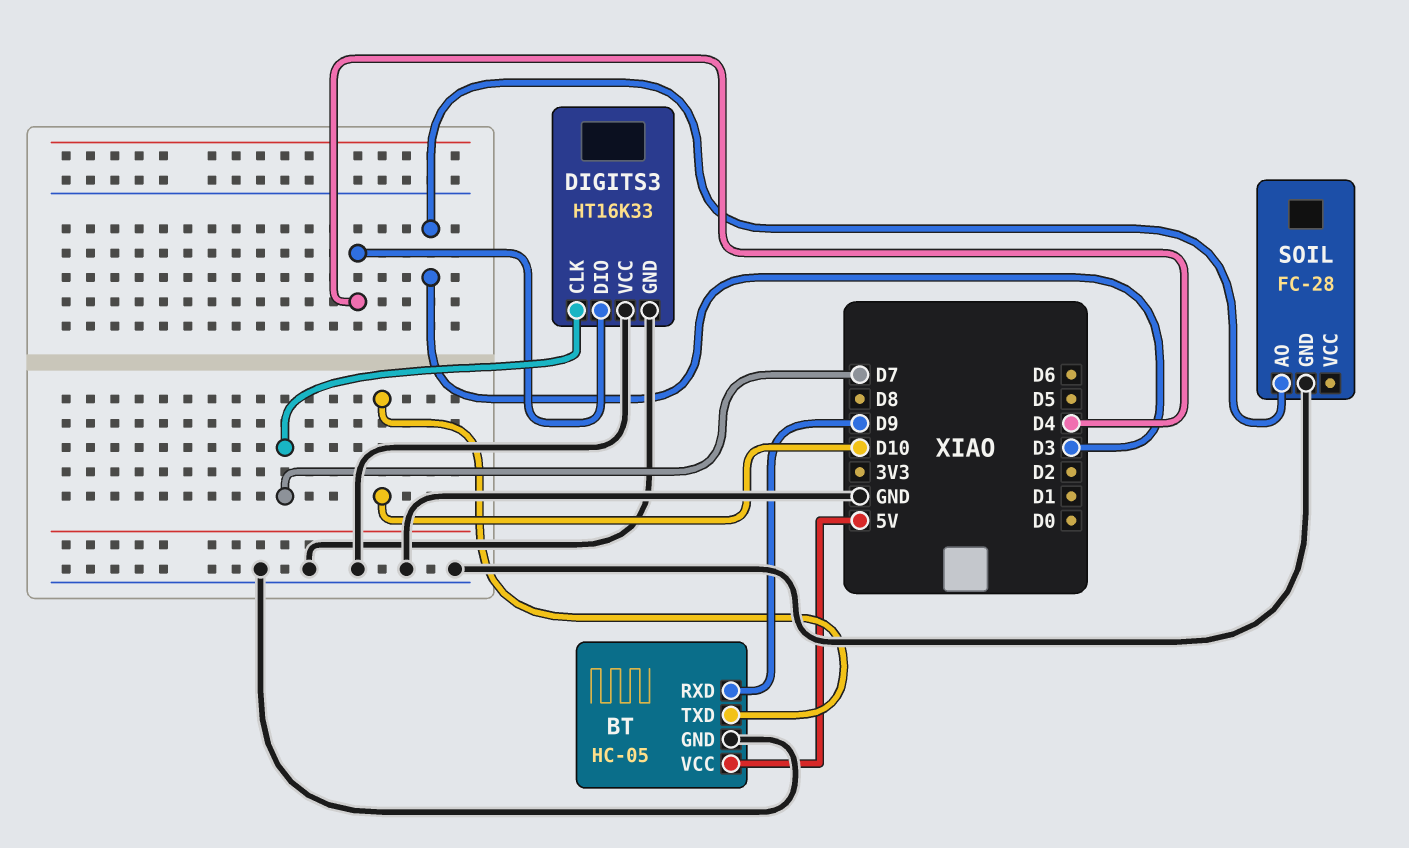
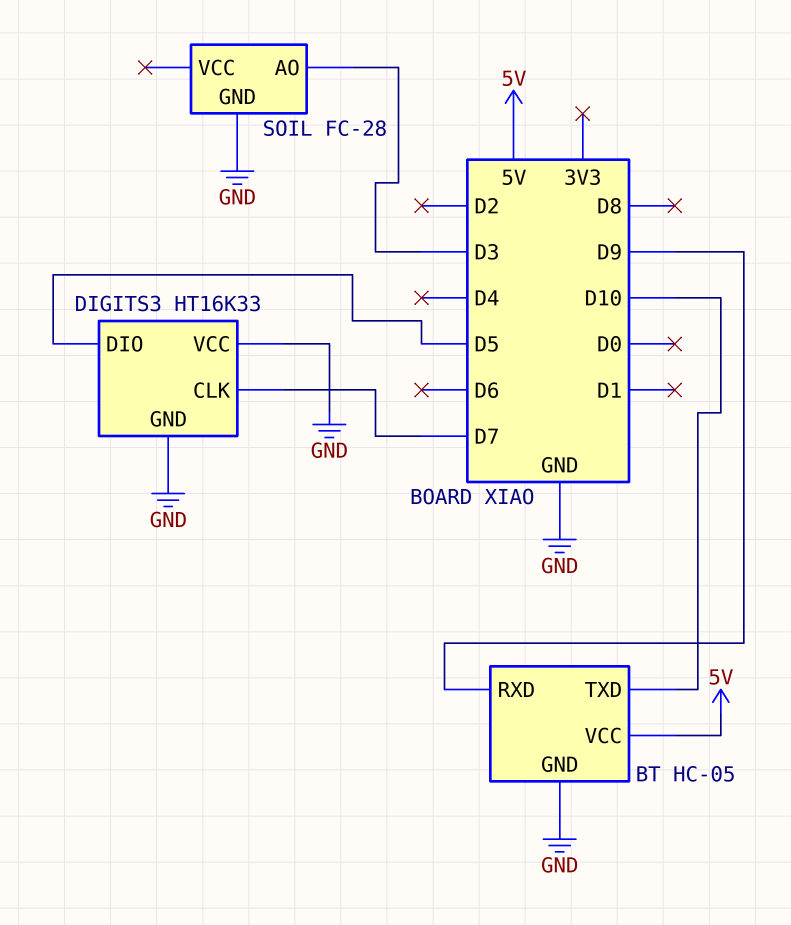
DIGITS3 pin DIO: D4 -> D5

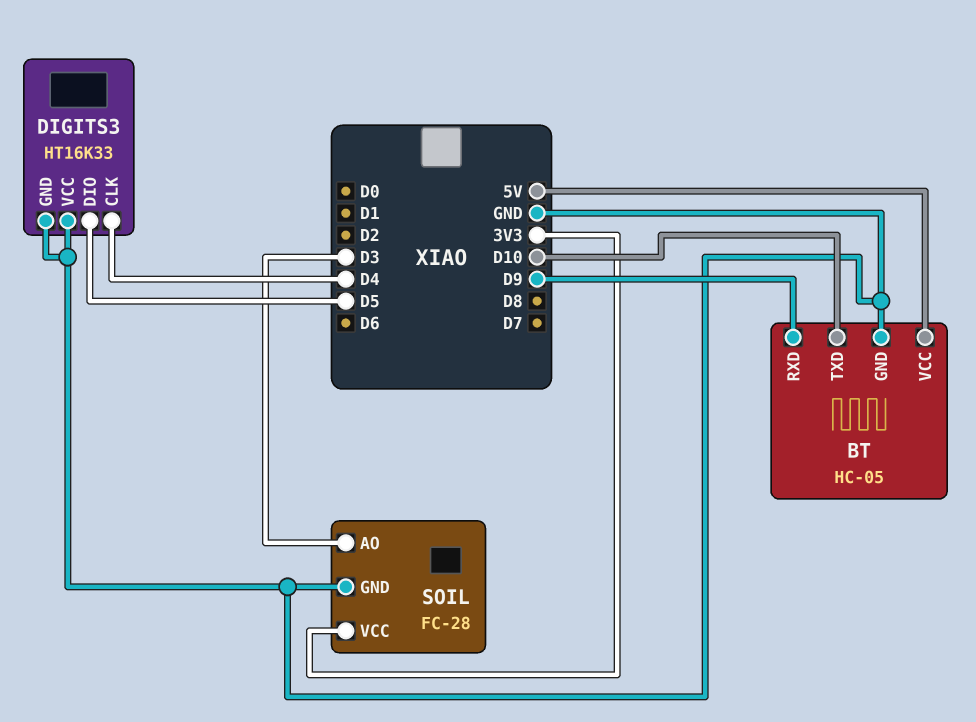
DIGITS3 pin CLK: D7 -> D4
SOIL pin VCC: none -> 3V3

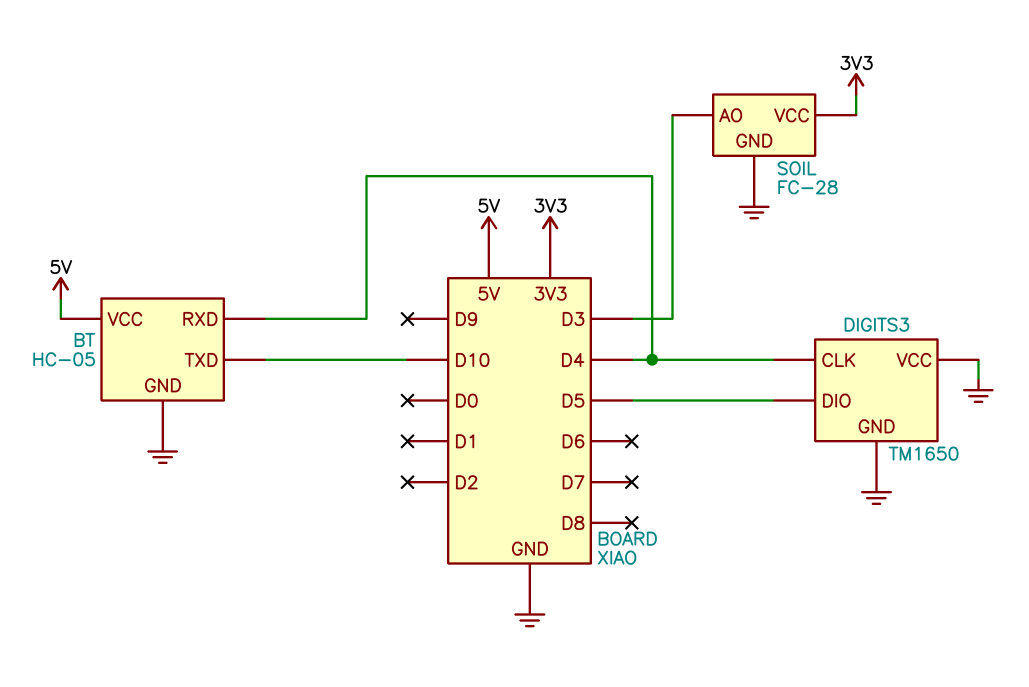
BT pin RXD: D9 -> D4
DIGITS3: HT16K33 -> TM1650

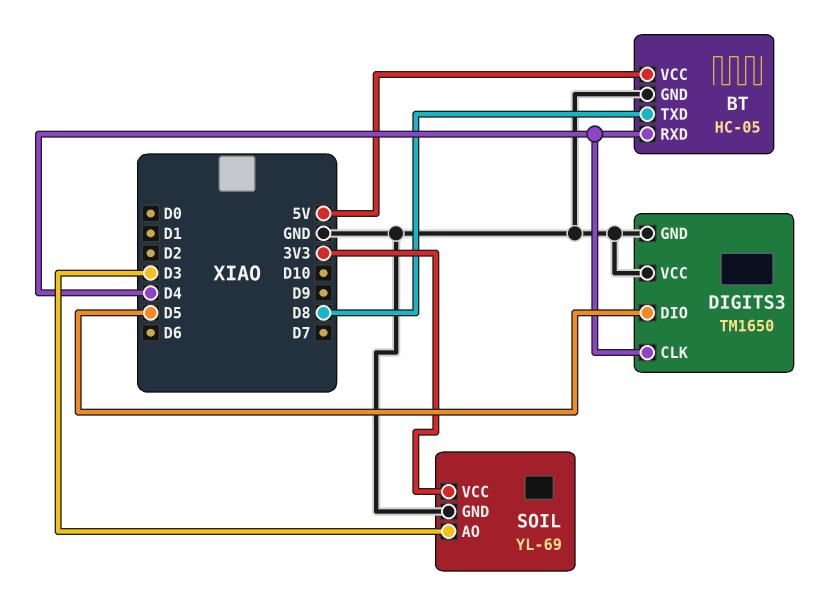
BT pin TXD: D10 -> D8
SOIL: FC-28 -> YL-69

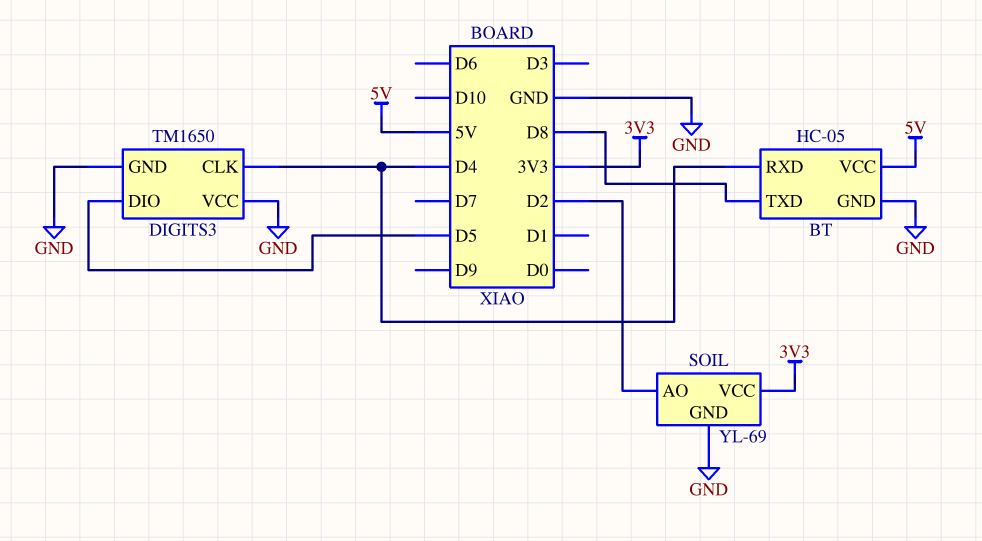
SOIL pin AO: D3 -> D2

